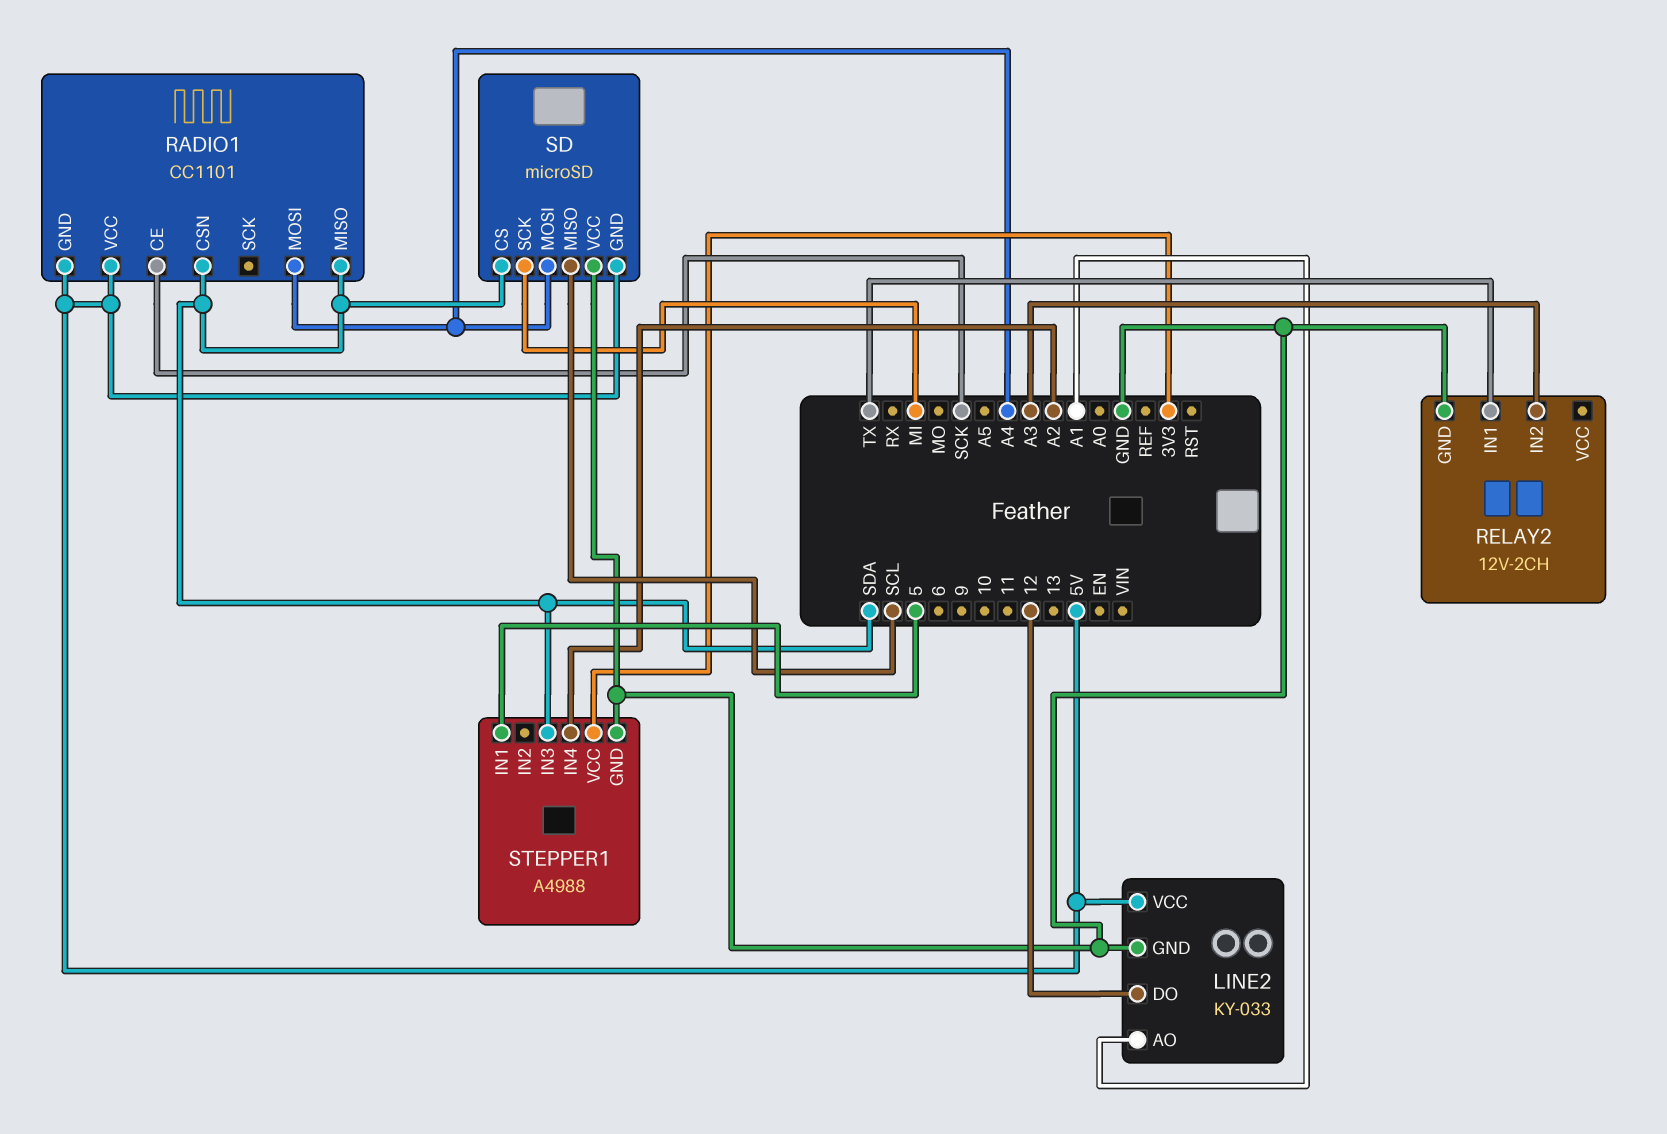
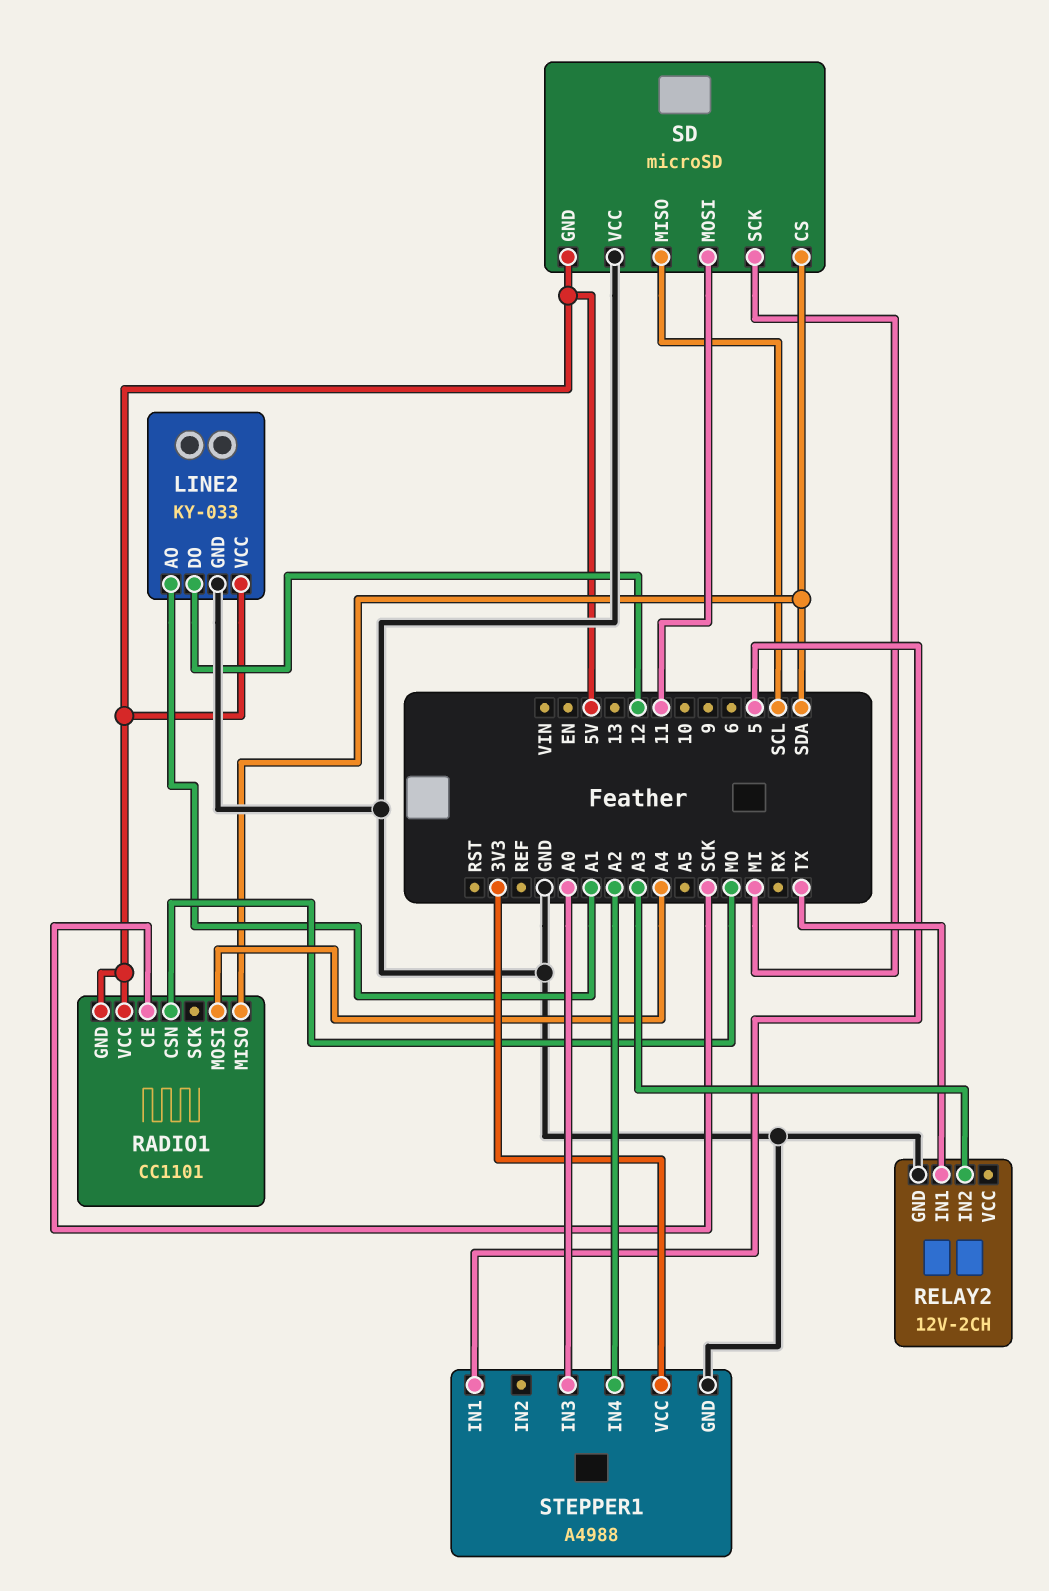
RADIO1 pin CSN: SDA -> MO
SD pin MOSI: A4 -> 11
STEPPER1 pin IN3: SDA -> A0

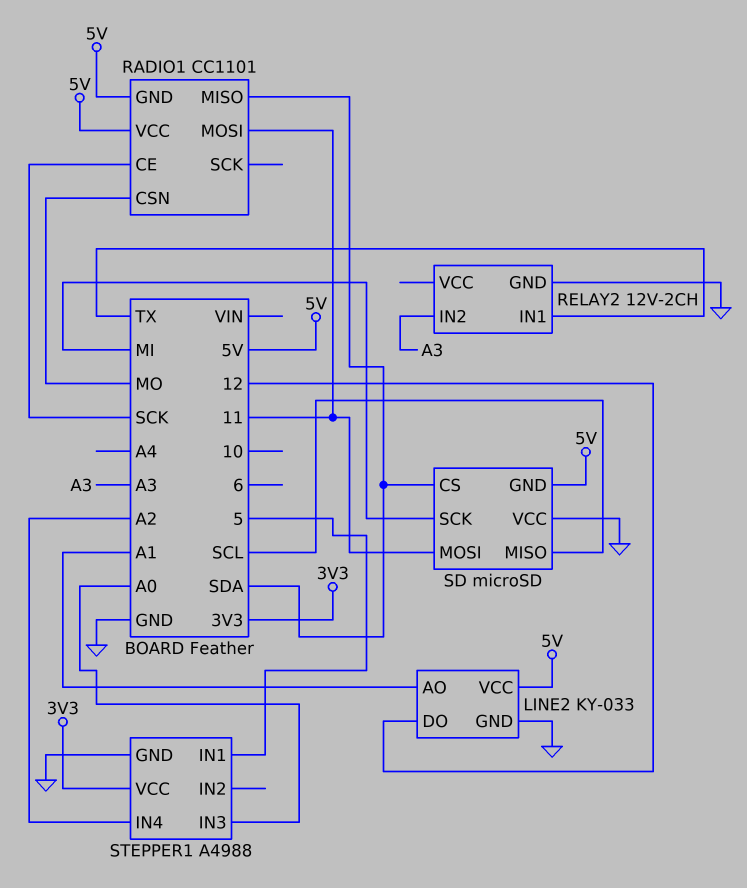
RADIO1 pin MOSI: A4 -> 11

